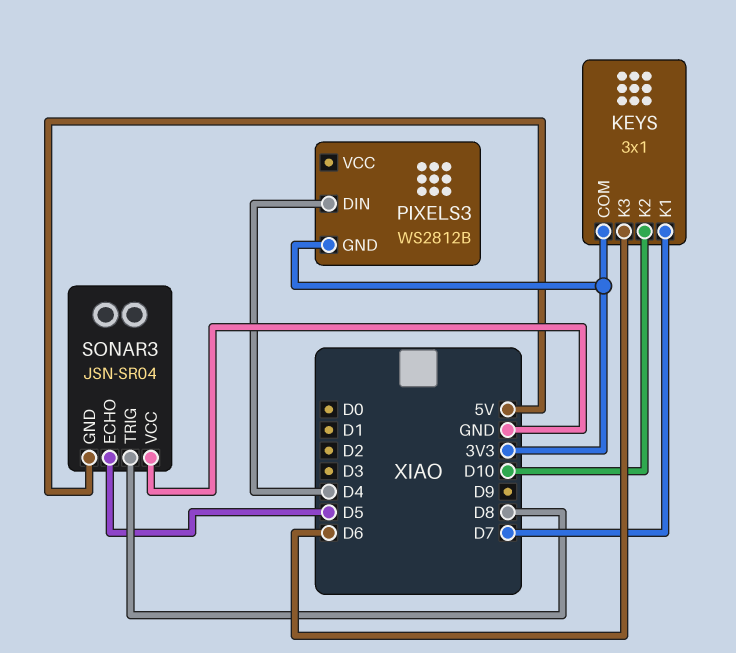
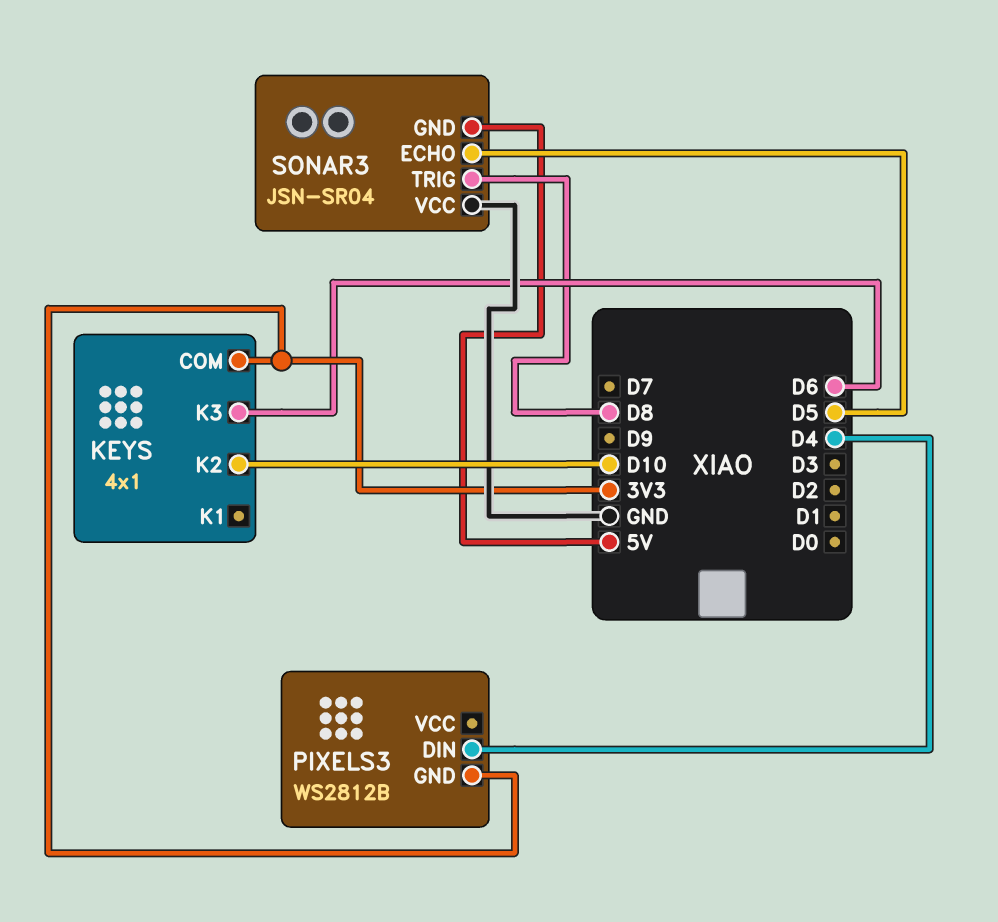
KEYS: 3x1 -> 4x1
KEYS pin K1: D7 -> none

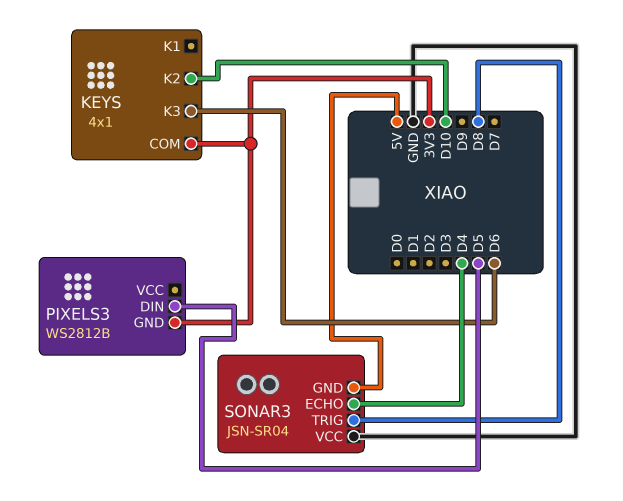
PIXELS3 pin DIN: D4 -> D5
SONAR3 pin ECHO: D5 -> D4

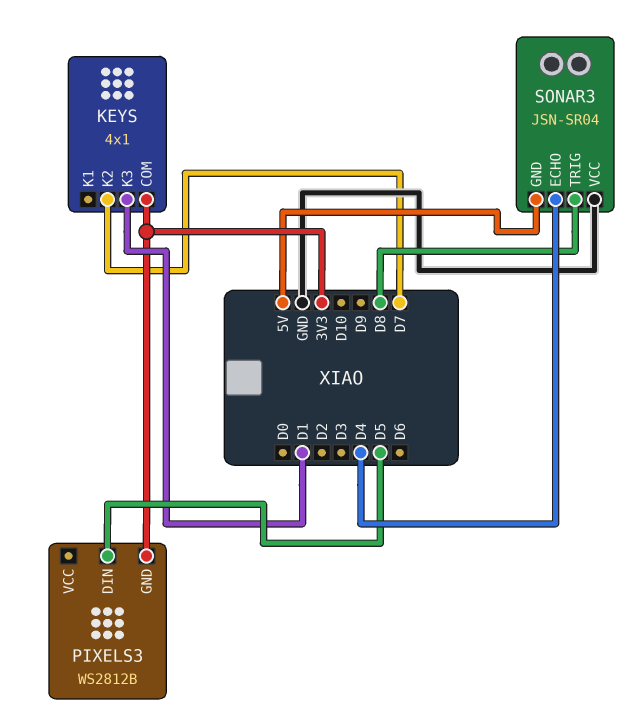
KEYS pin K2: D10 -> D7
KEYS pin K3: D6 -> D1

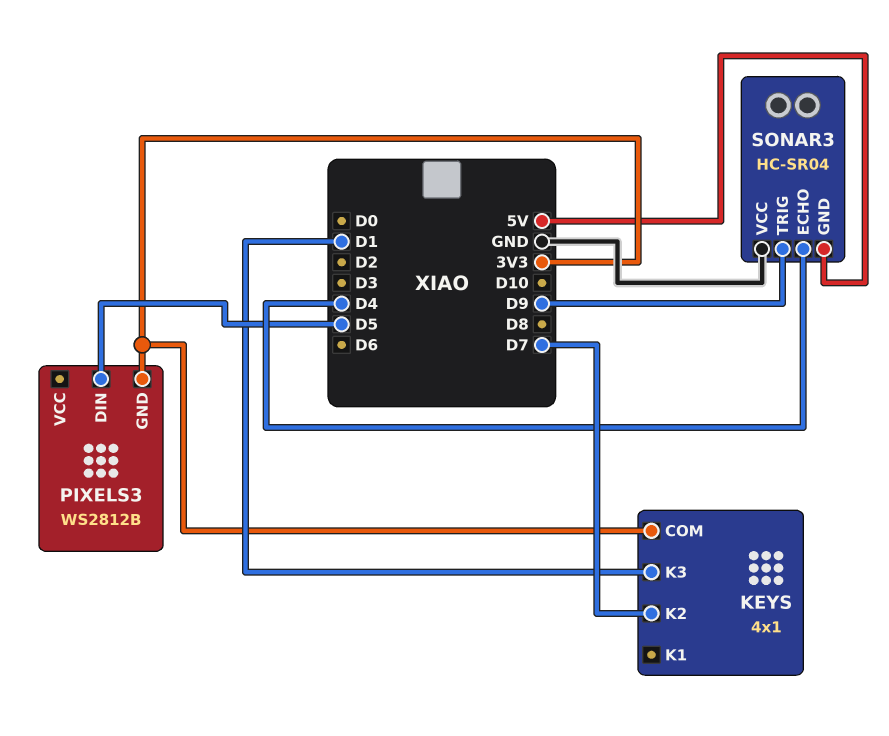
SONAR3: JSN-SR04 -> HC-SR04
SONAR3 pin TRIG: D8 -> D9

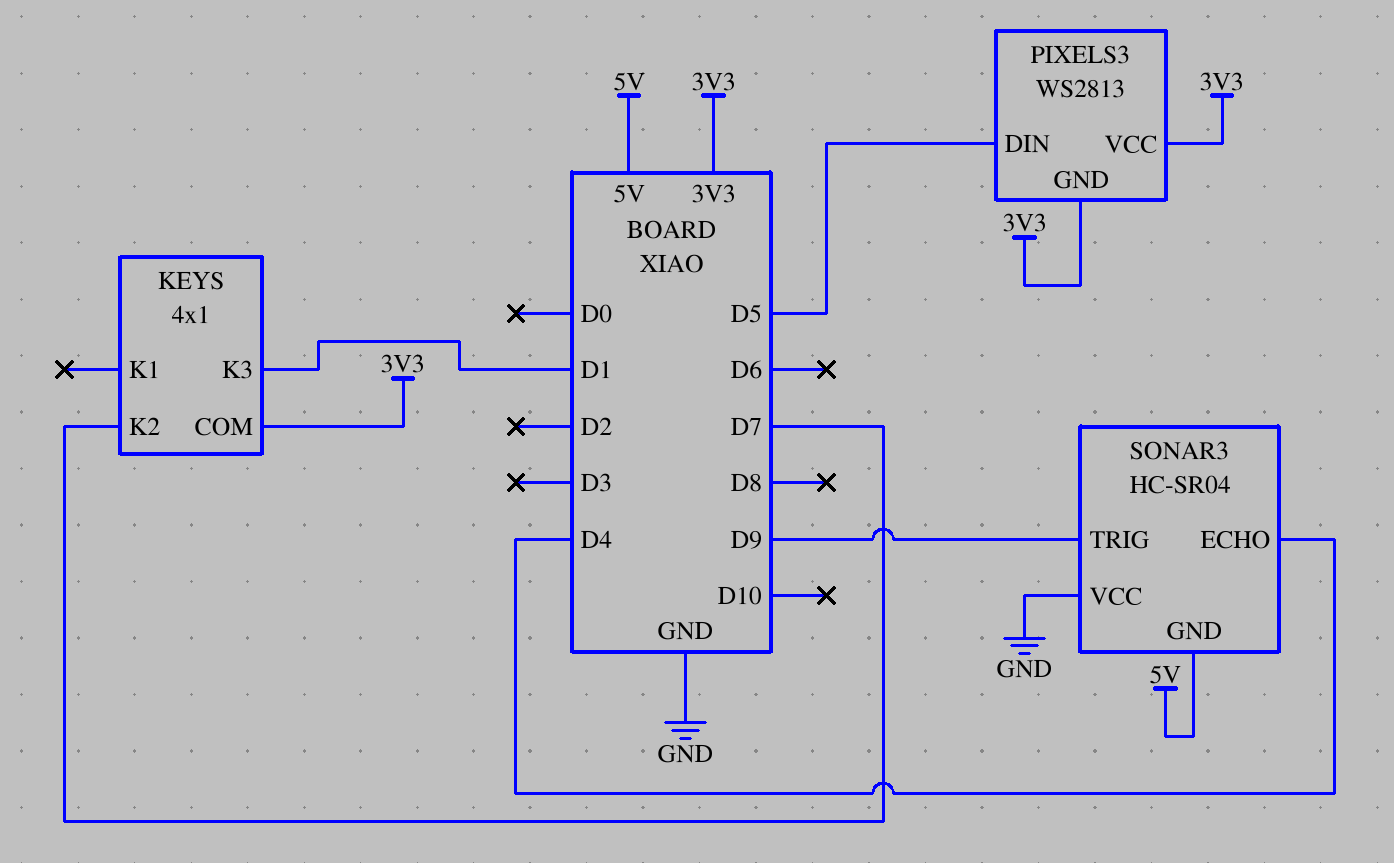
PIXELS3: WS2812B -> WS2813
PIXELS3 pin VCC: none -> 3V3

